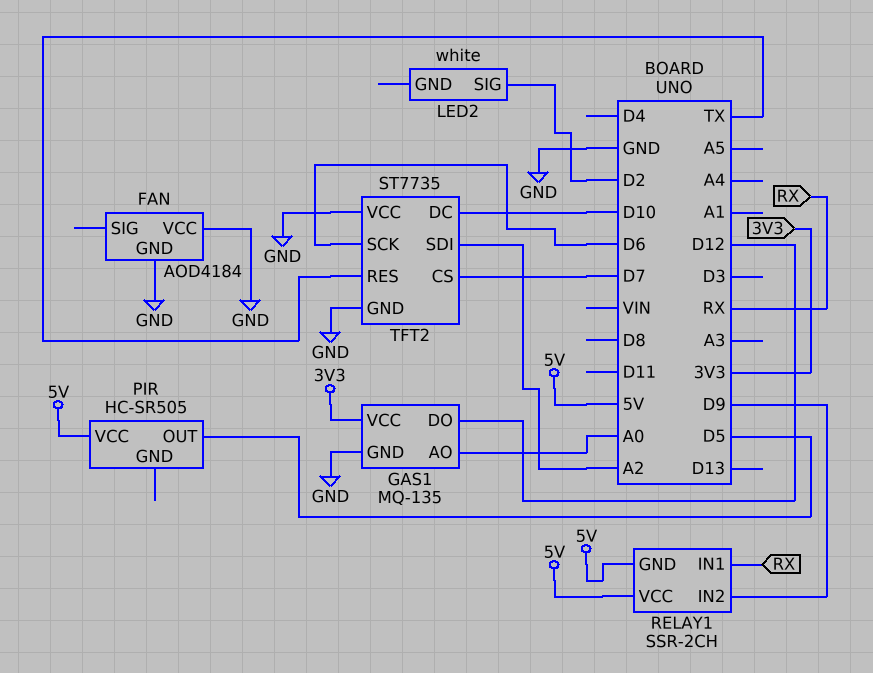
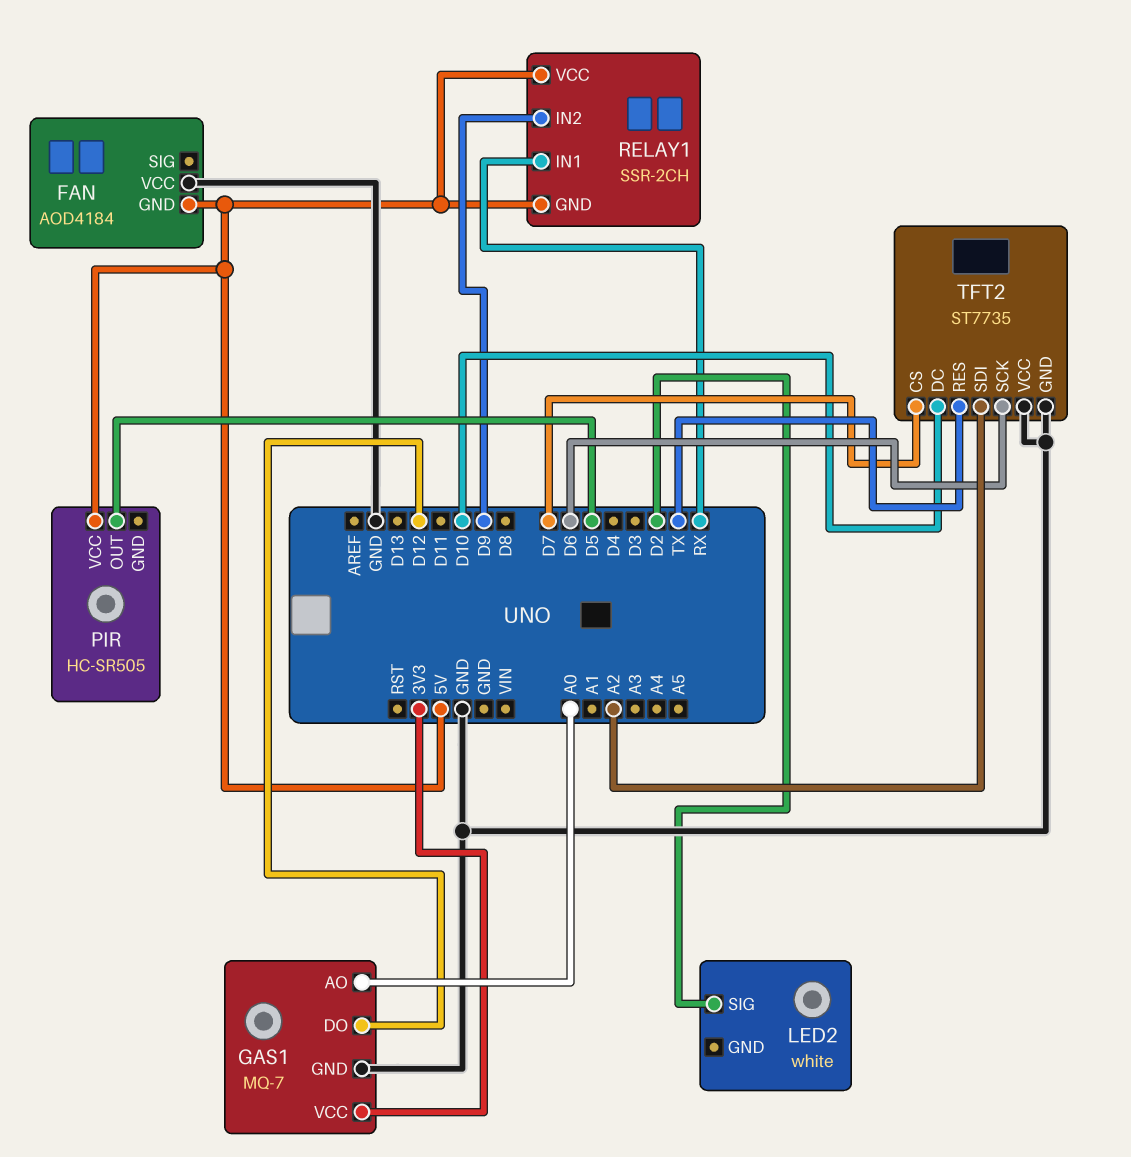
FAN pin GND: GND -> 5V
GAS1: MQ-135 -> MQ-7

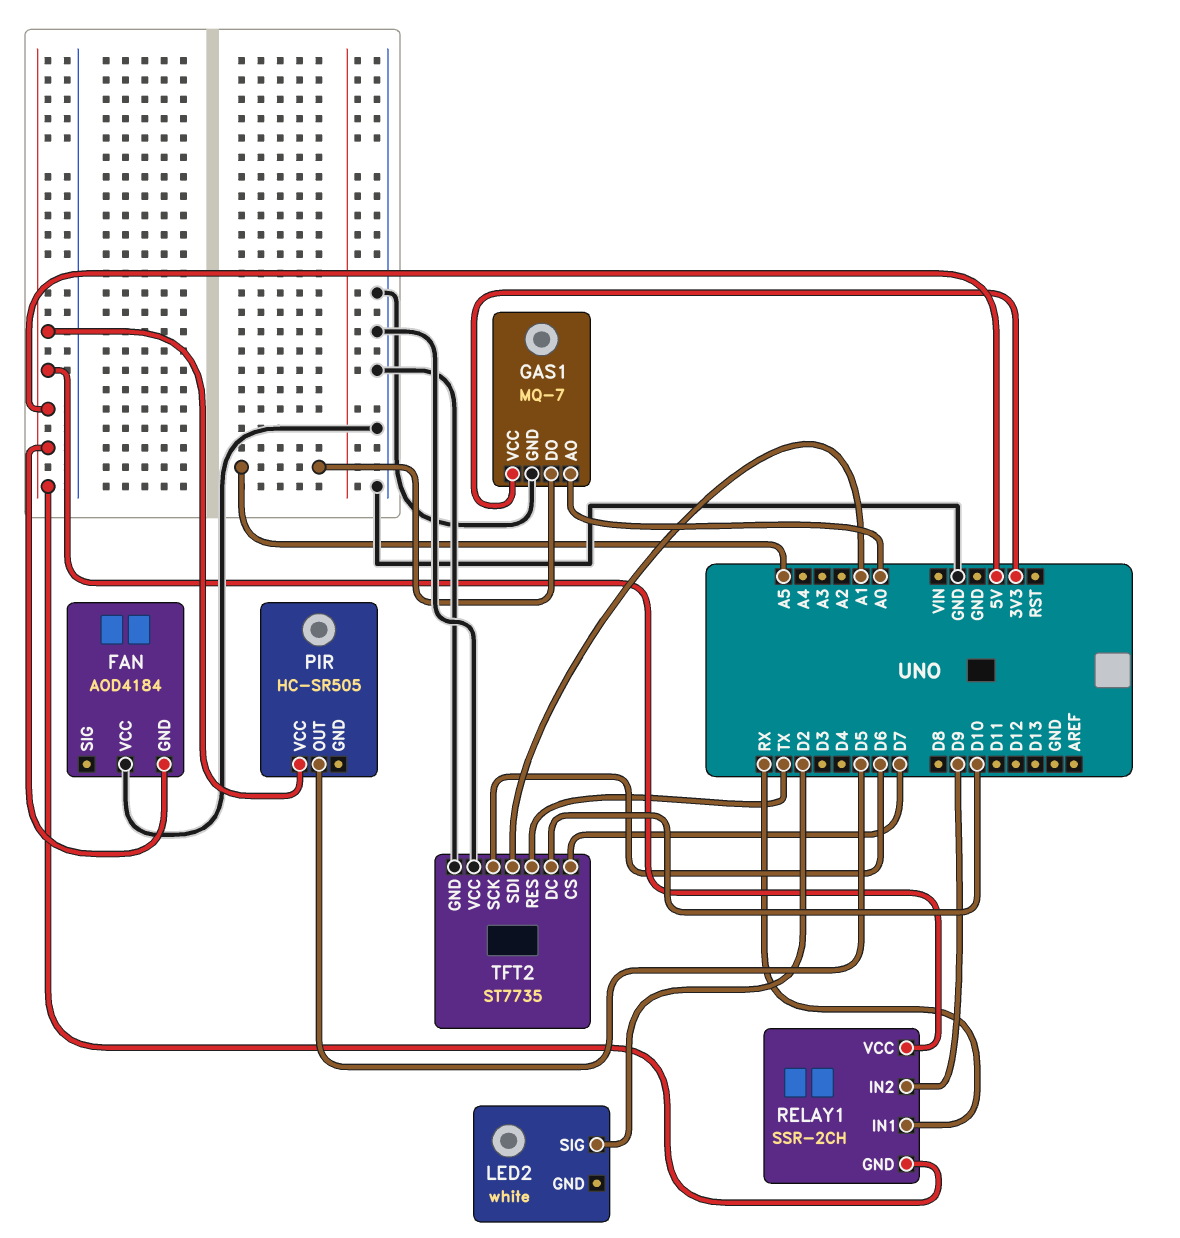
GAS1 pin DO: D12 -> A5
TFT2 pin SDI: A2 -> A1

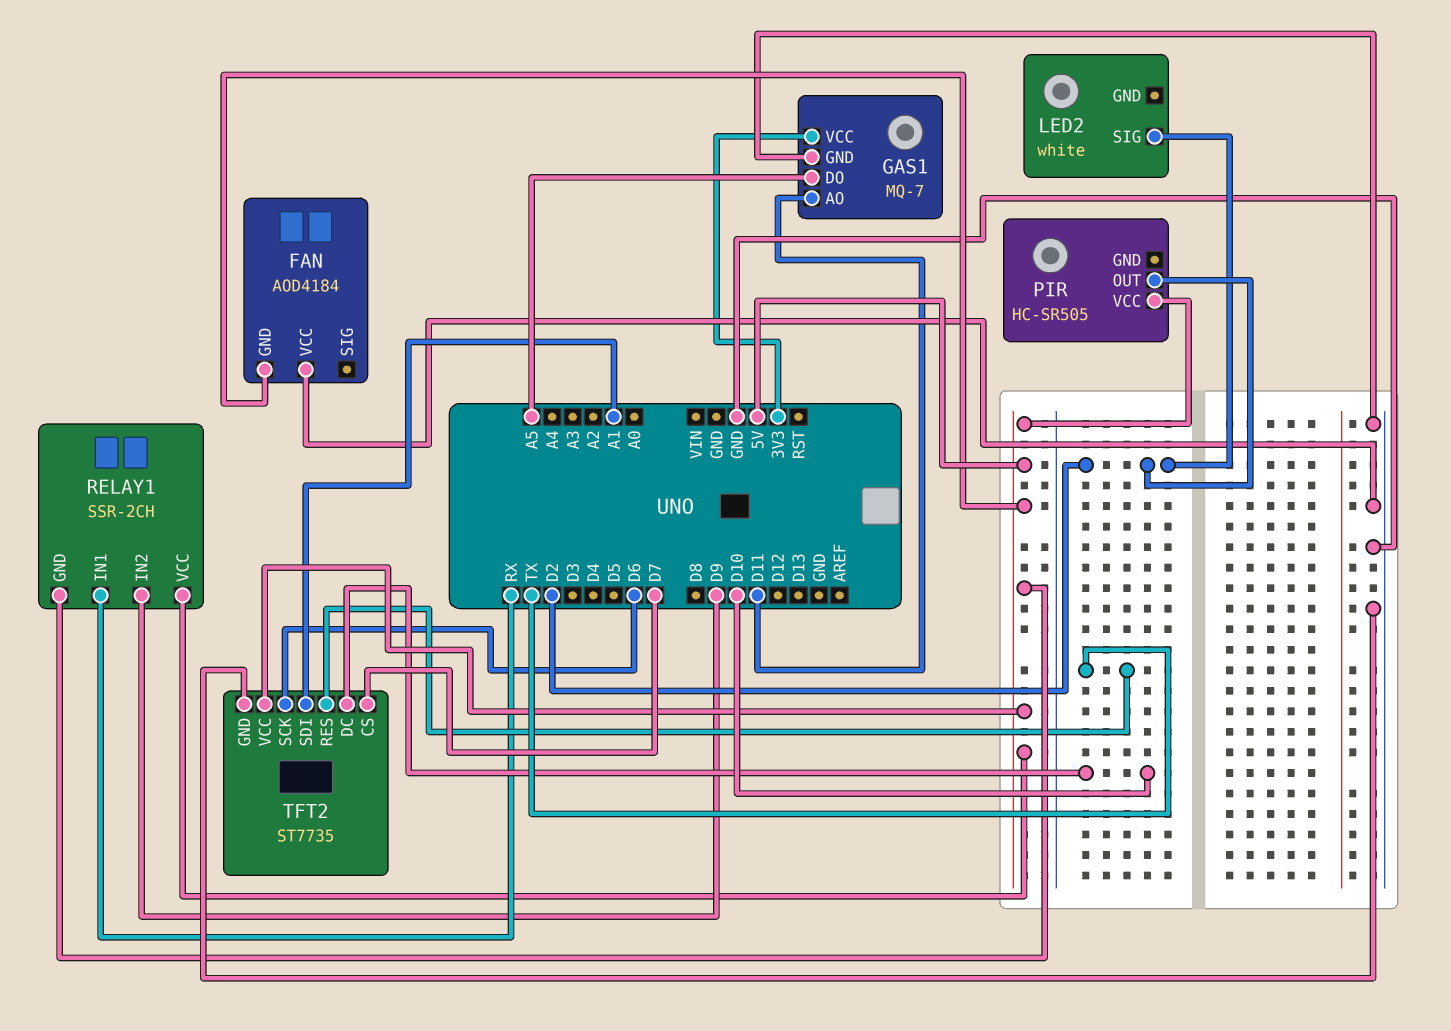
GAS1 pin AO: A0 -> D11
PIR pin OUT: D5 -> D2
TFT2 pin VCC: GND -> 5V

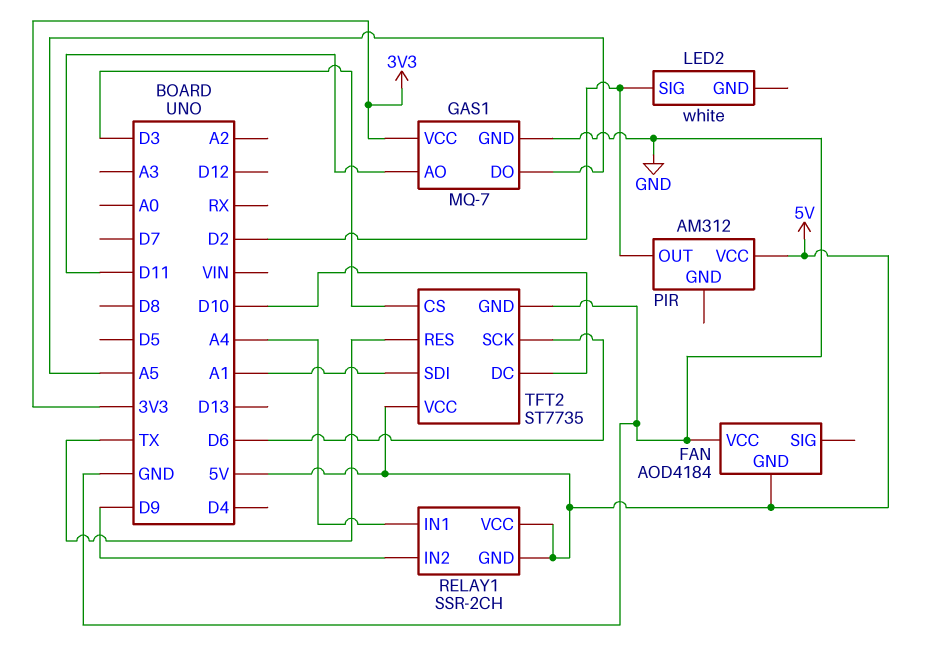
PIR: HC-SR505 -> AM312
RELAY1 pin IN1: RX -> A4
TFT2 pin CS: D7 -> D3

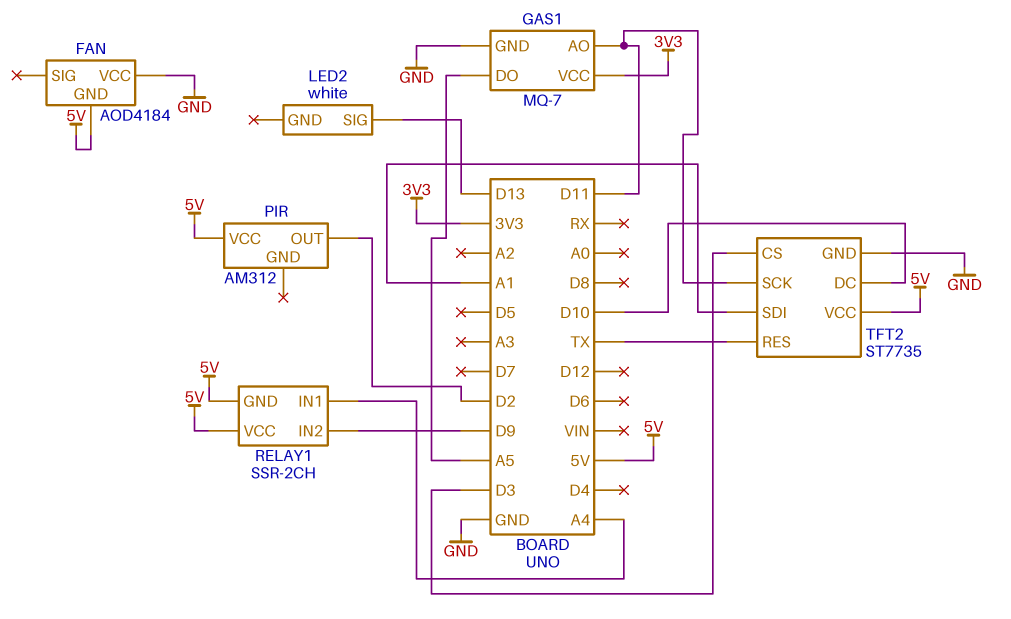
LED2 pin SIG: D2 -> D13
TFT2 pin SCK: D6 -> D11

